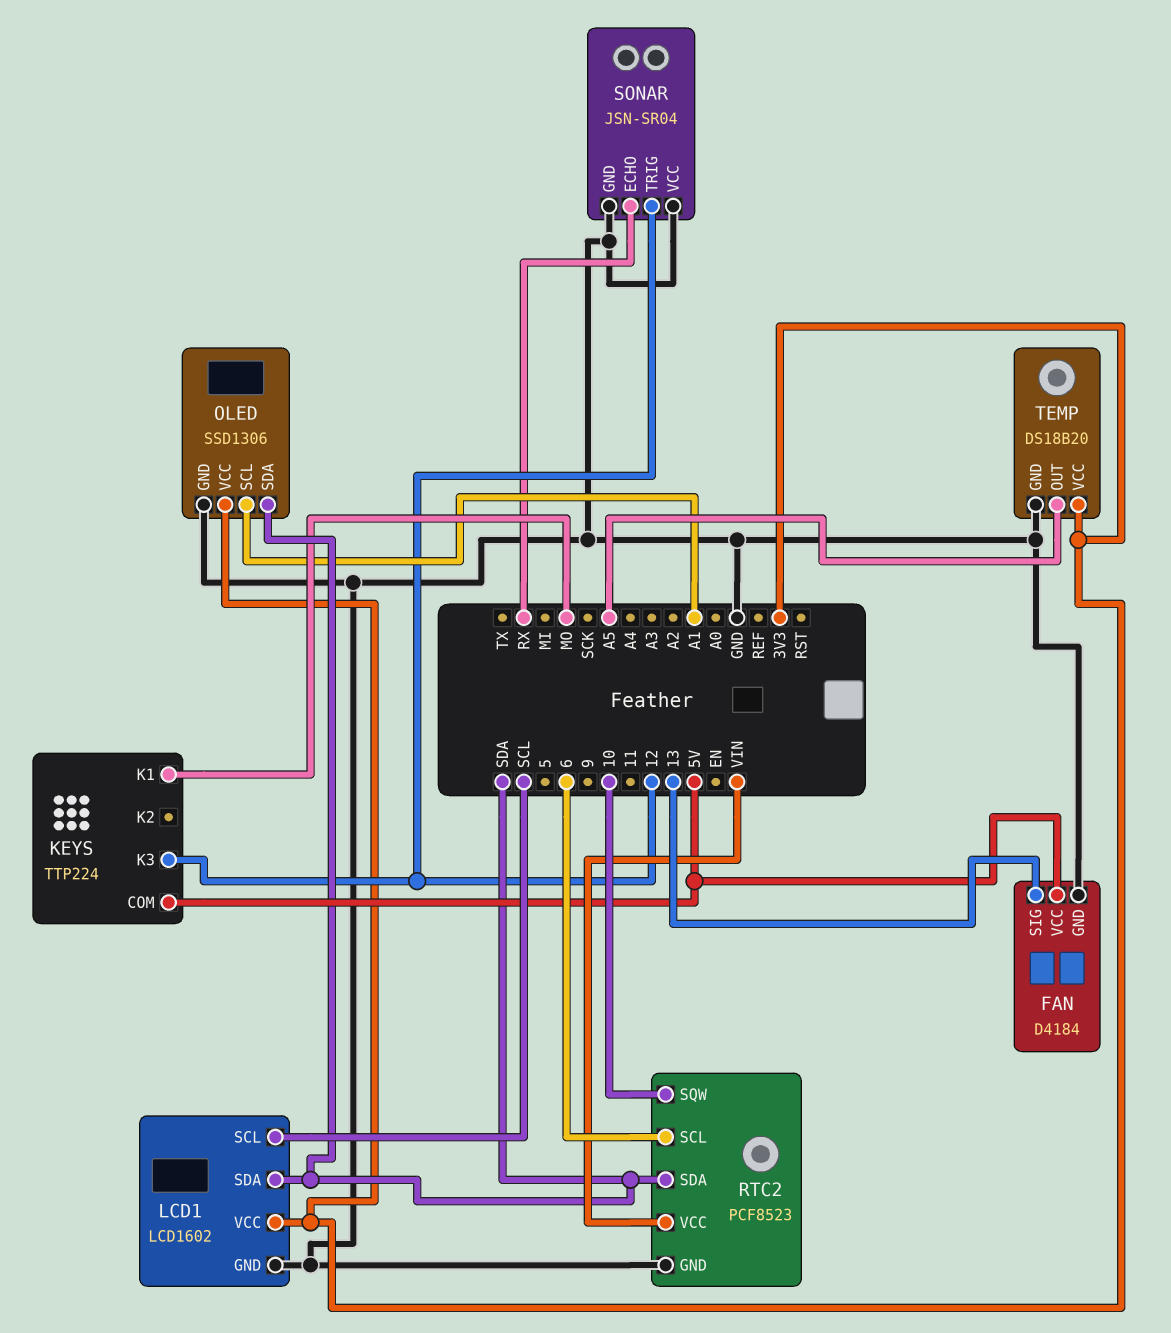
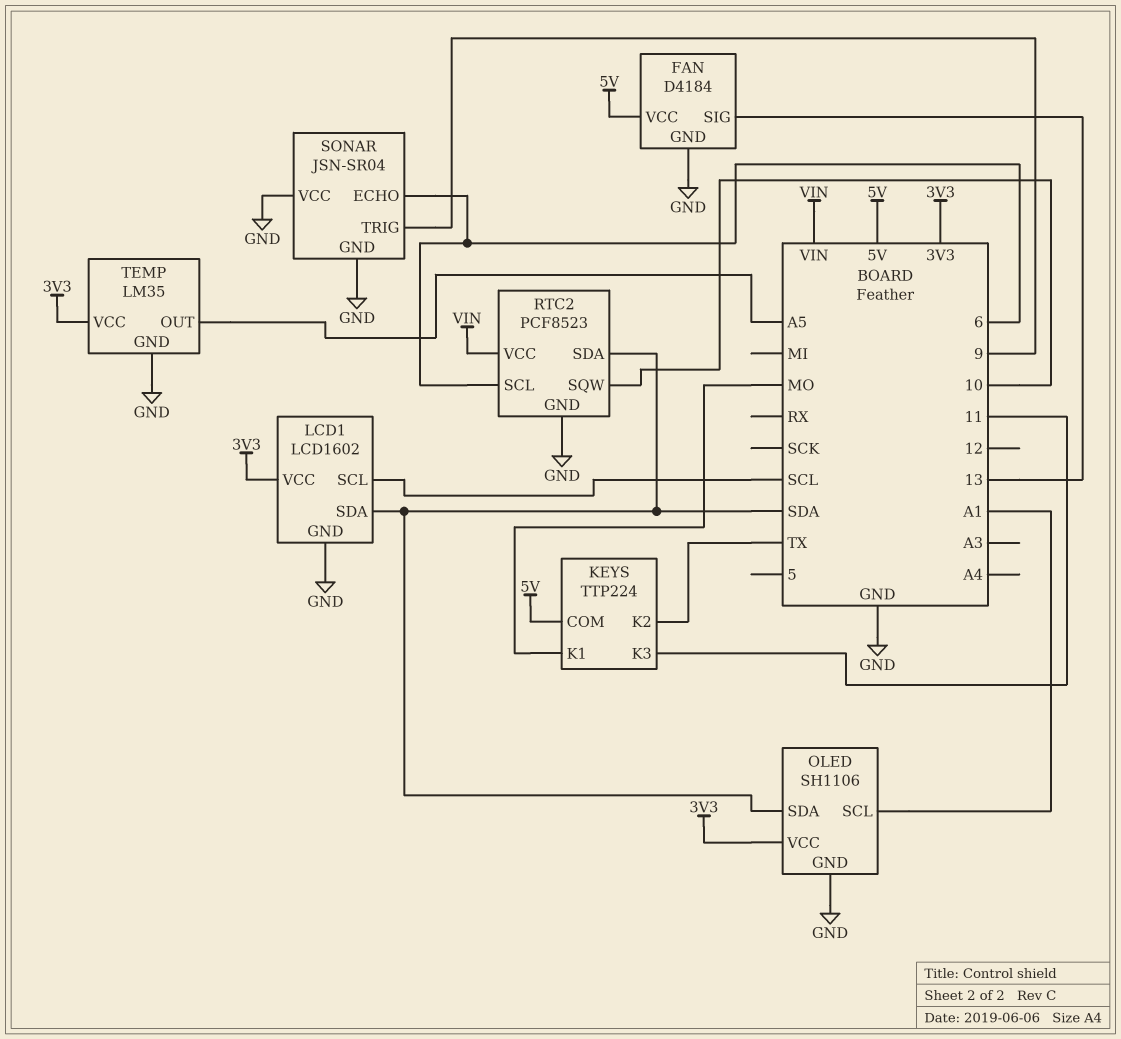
KEYS pin K2: none -> TX
KEYS pin K3: 12 -> 11
OLED: SSD1306 -> SH1106
SONAR pin ECHO: RX -> 6
SONAR pin TRIG: 12 -> 9
TEMP: DS18B20 -> LM35

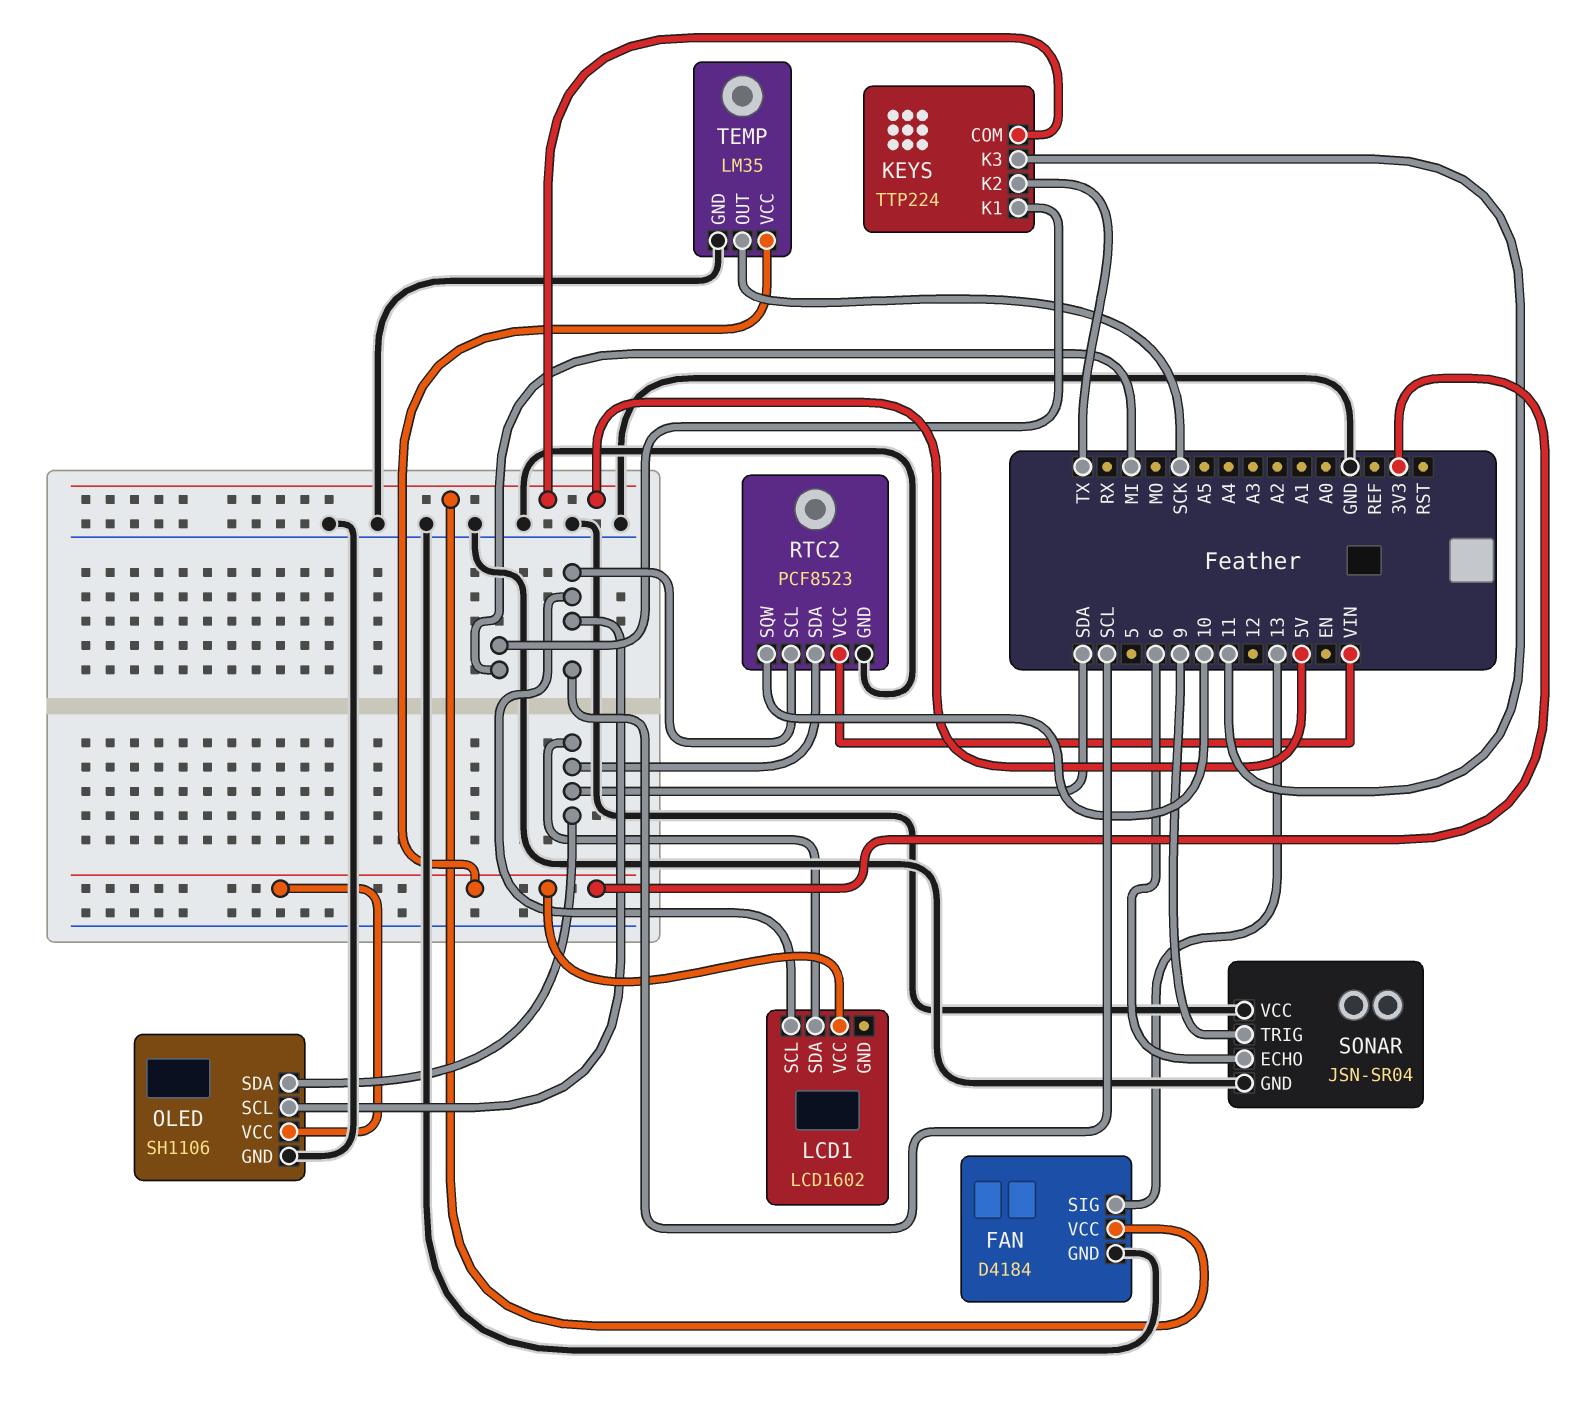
KEYS pin K1: MO -> MI
LCD1 pin GND: GND -> none
OLED pin SCL: A1 -> SCL
RTC2 pin SCL: 6 -> SCL
TEMP pin OUT: A5 -> SCK

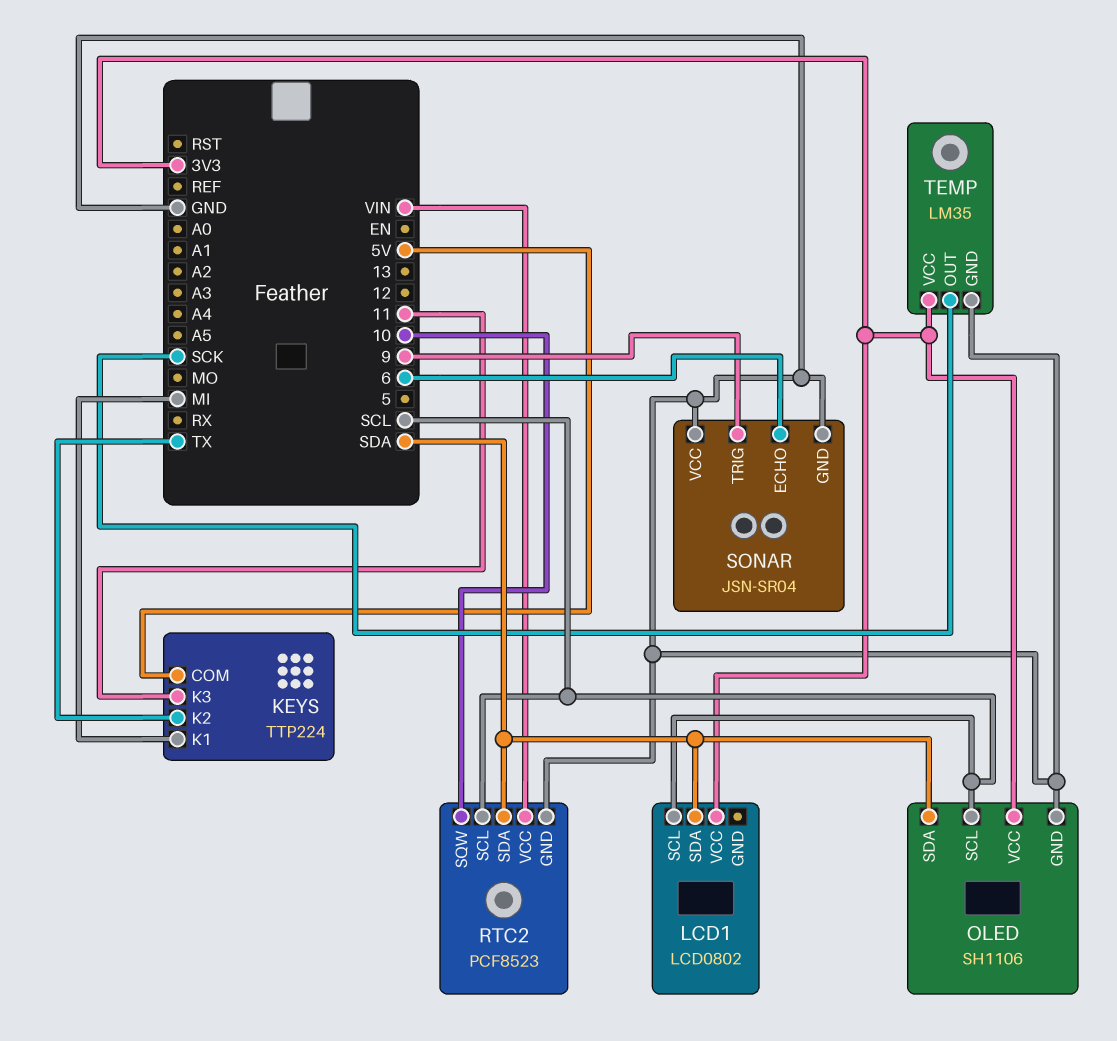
FAN: D4184 -> none
FAN pin GND: GND -> none
FAN pin SIG: 13 -> none
FAN pin VCC: 5V -> none
LCD1: LCD1602 -> LCD0802

